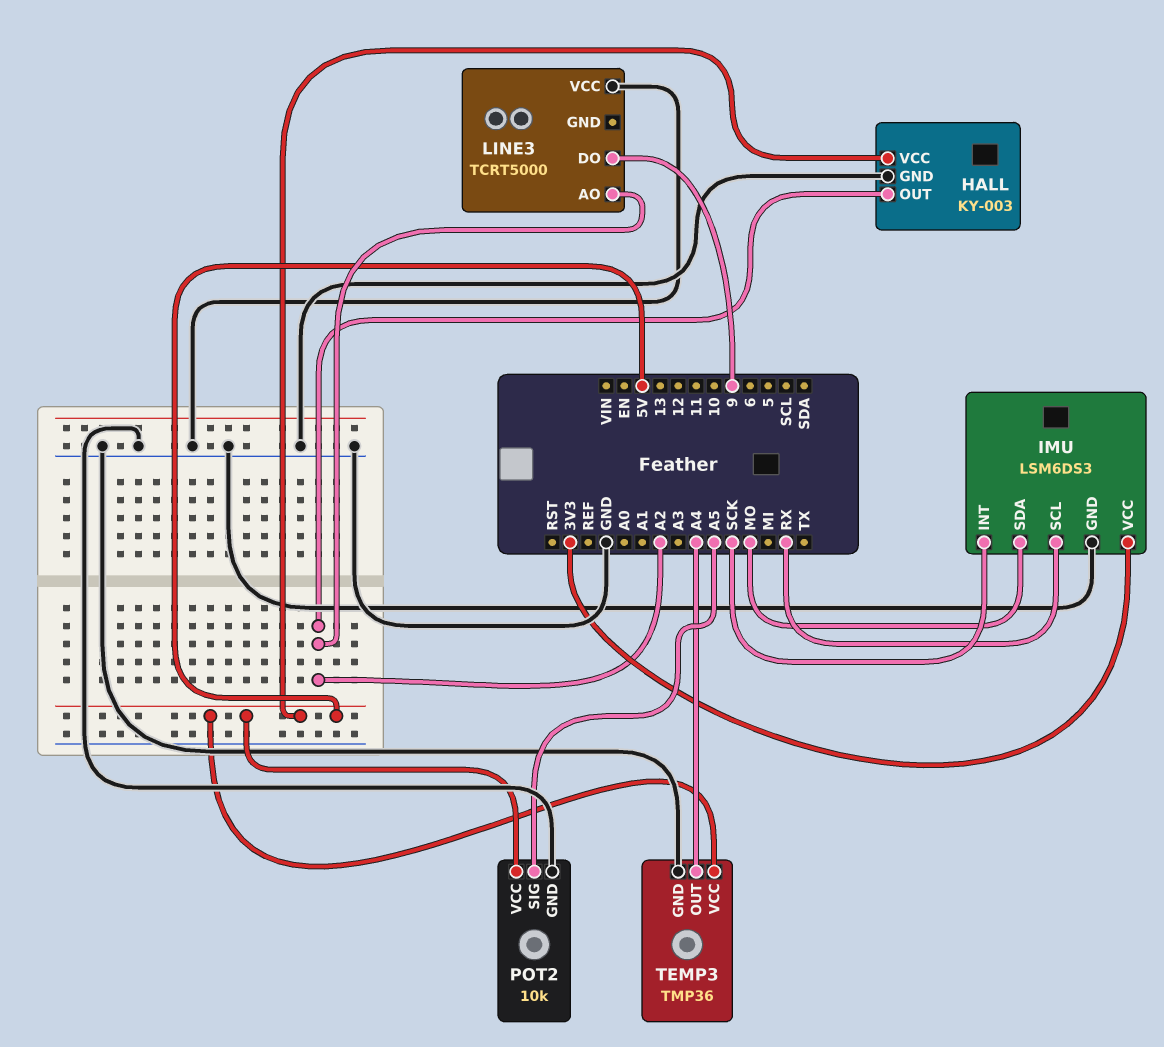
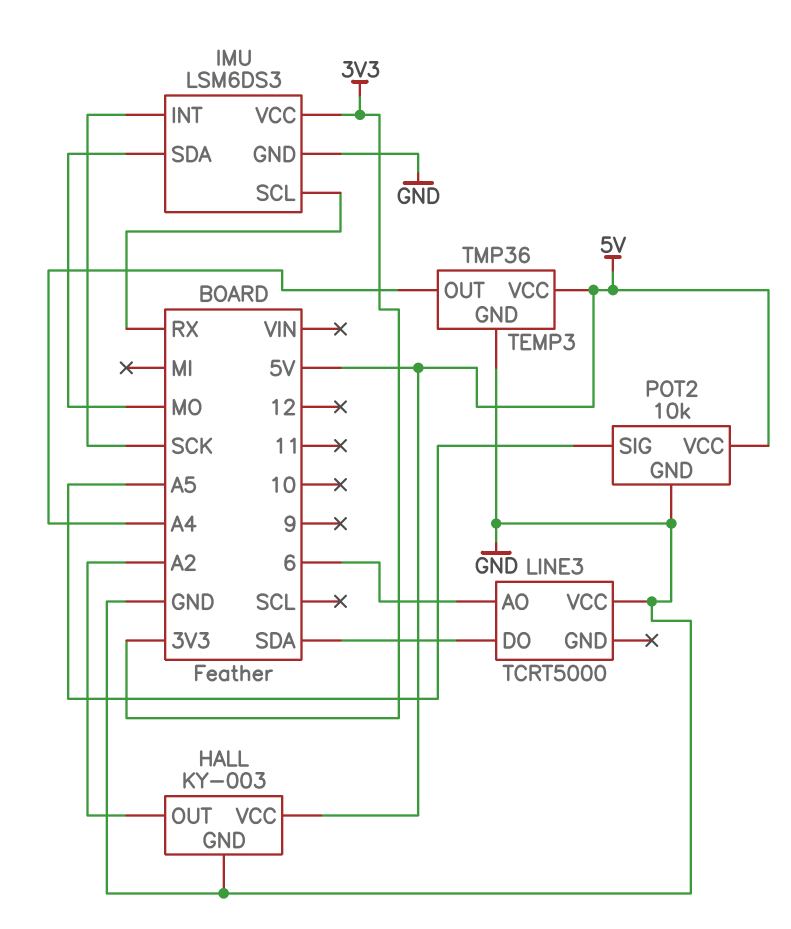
LINE3 pin AO: A2 -> 6
LINE3 pin DO: 9 -> SDA

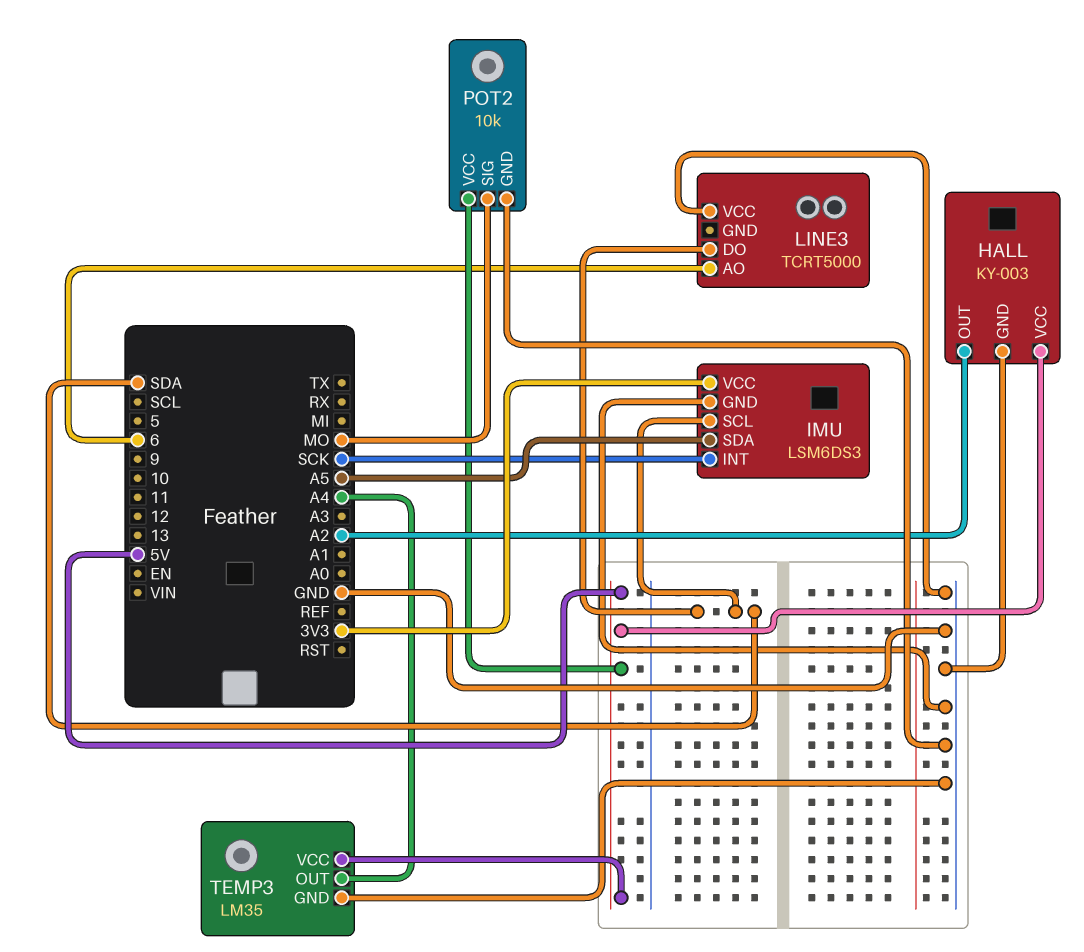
IMU pin SCL: RX -> SDA
IMU pin SDA: MO -> A5
POT2 pin SIG: A5 -> MO
TEMP3: TMP36 -> LM35

